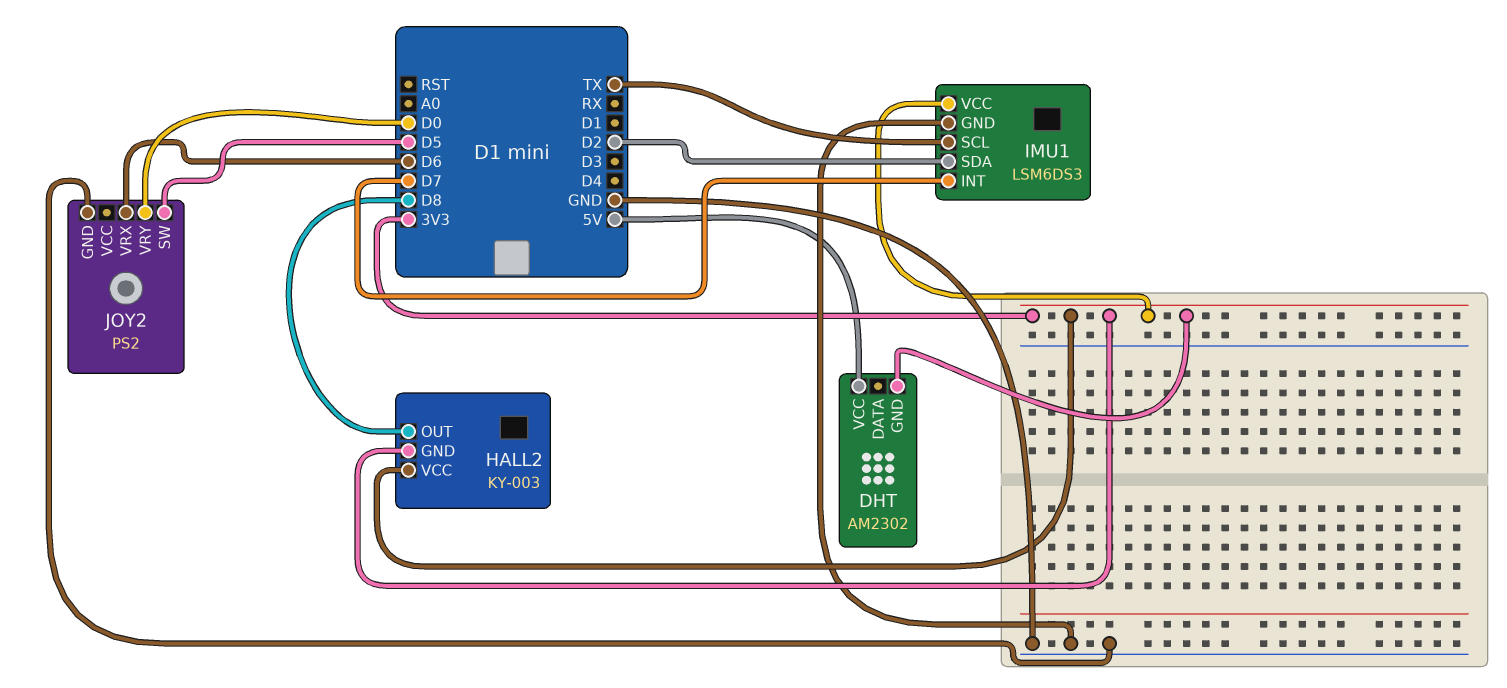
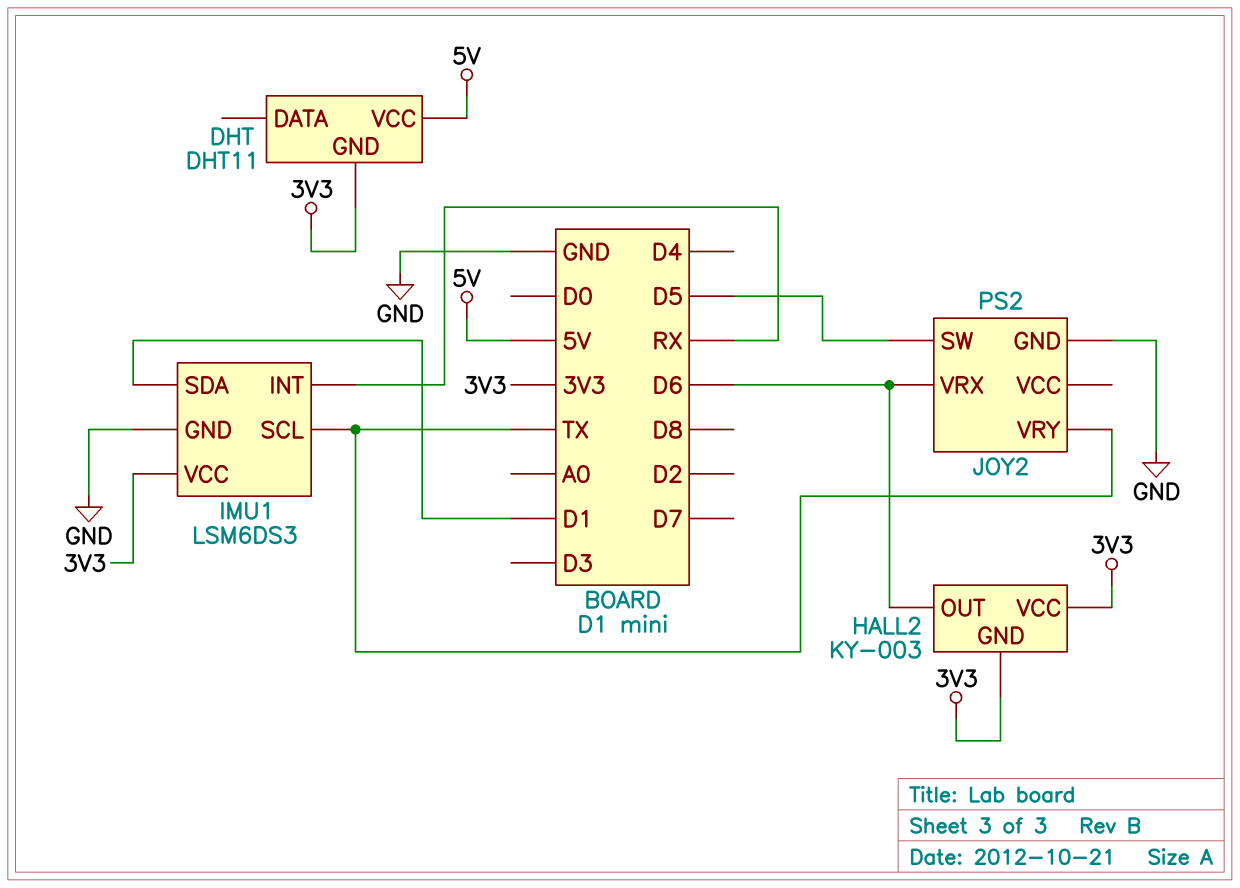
DHT: AM2302 -> DHT11
HALL2 pin OUT: D8 -> D6
IMU1 pin INT: D7 -> RX
IMU1 pin SDA: D2 -> D1
JOY2 pin VRY: D0 -> TX

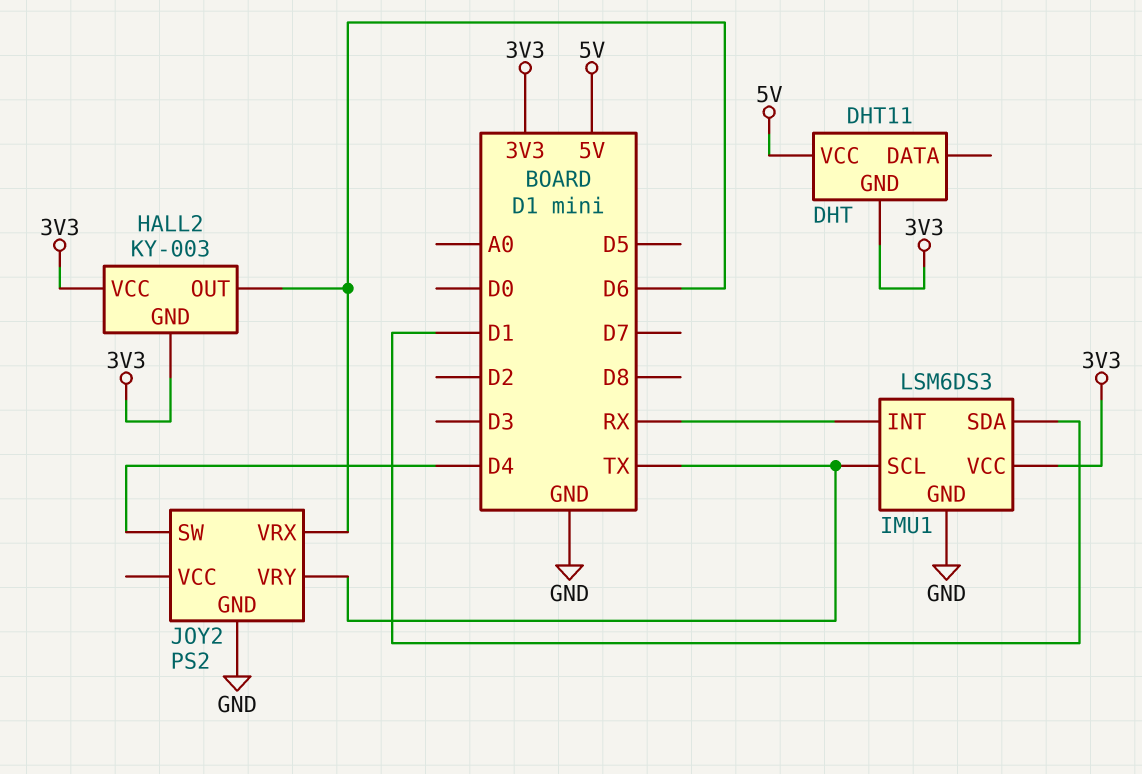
JOY2 pin SW: D5 -> D4

